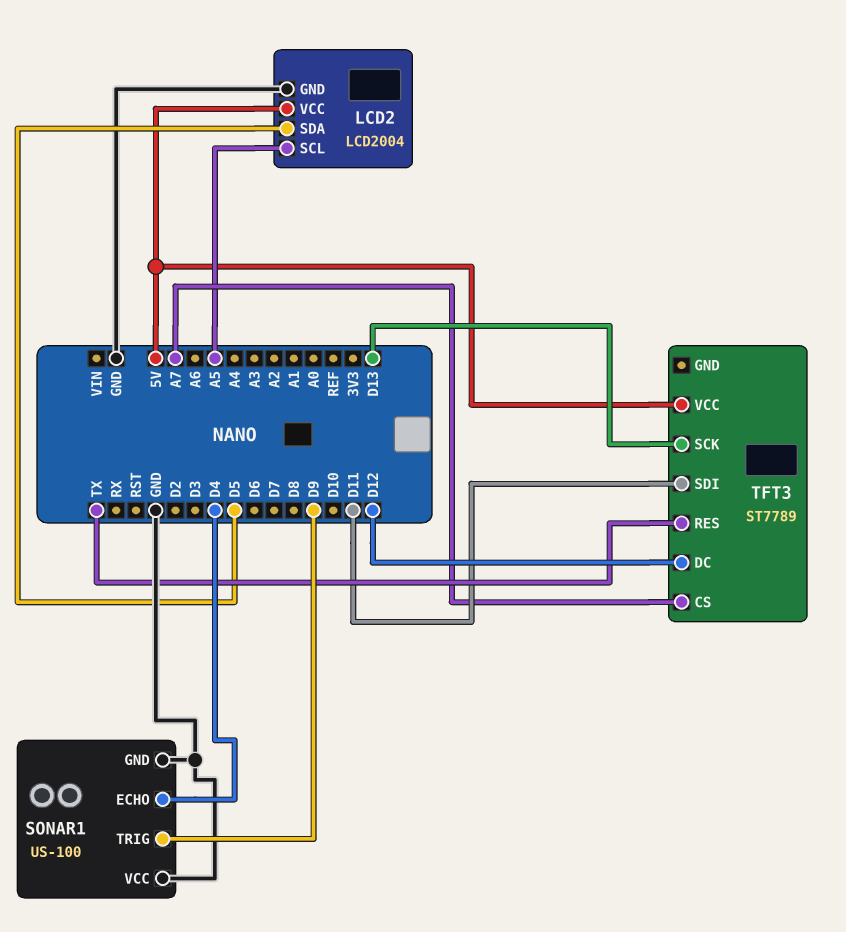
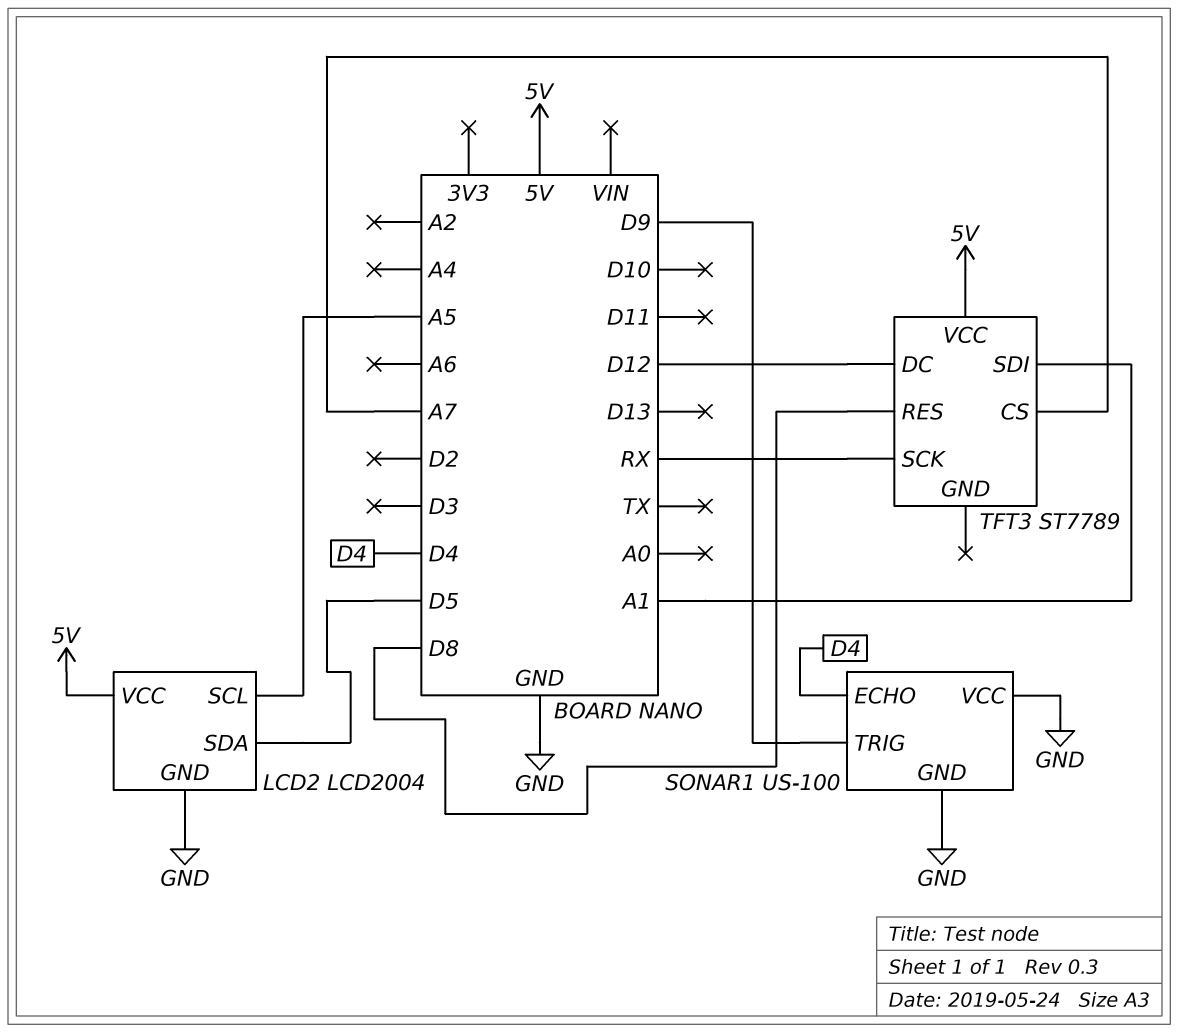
TFT3 pin RES: TX -> D8
TFT3 pin SCK: D13 -> RX
TFT3 pin SDI: D11 -> A1

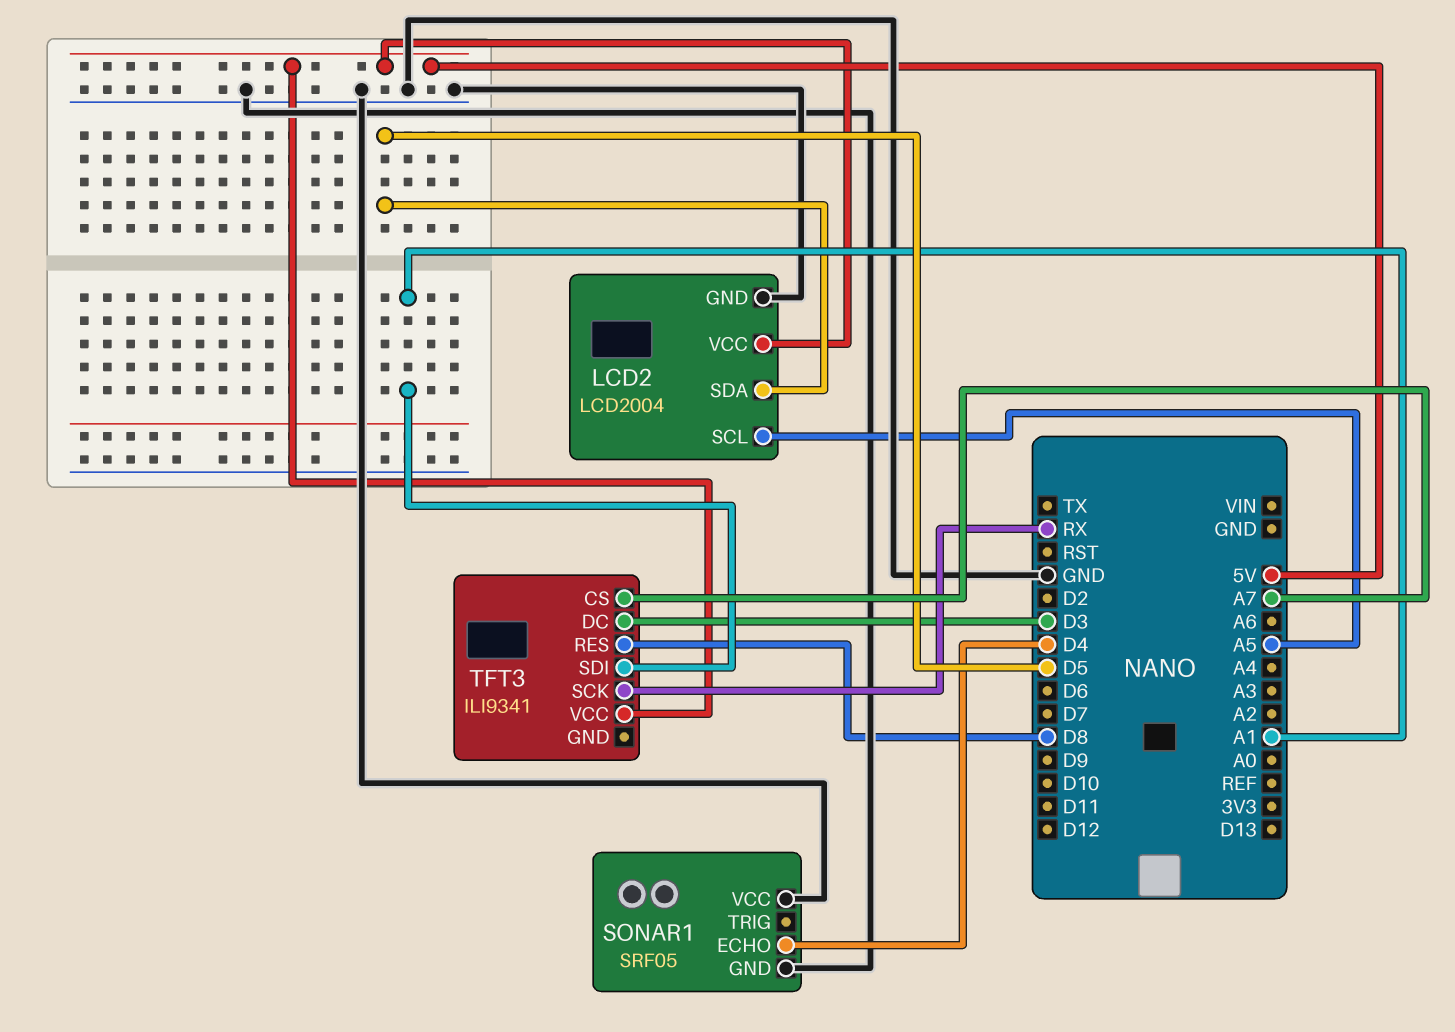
SONAR1: US-100 -> SRF05
SONAR1 pin TRIG: D9 -> none
TFT3: ST7789 -> ILI9341
TFT3 pin DC: D12 -> D3

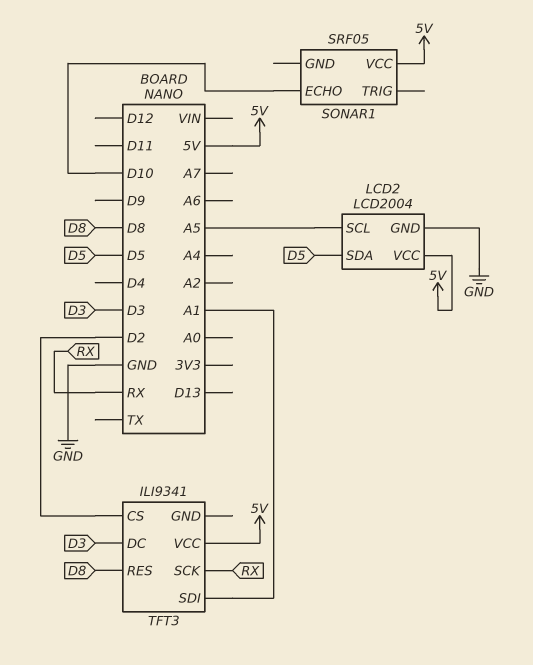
SONAR1 pin ECHO: D4 -> D10
SONAR1 pin GND: GND -> none
SONAR1 pin VCC: GND -> 5V
TFT3 pin CS: A7 -> D2

